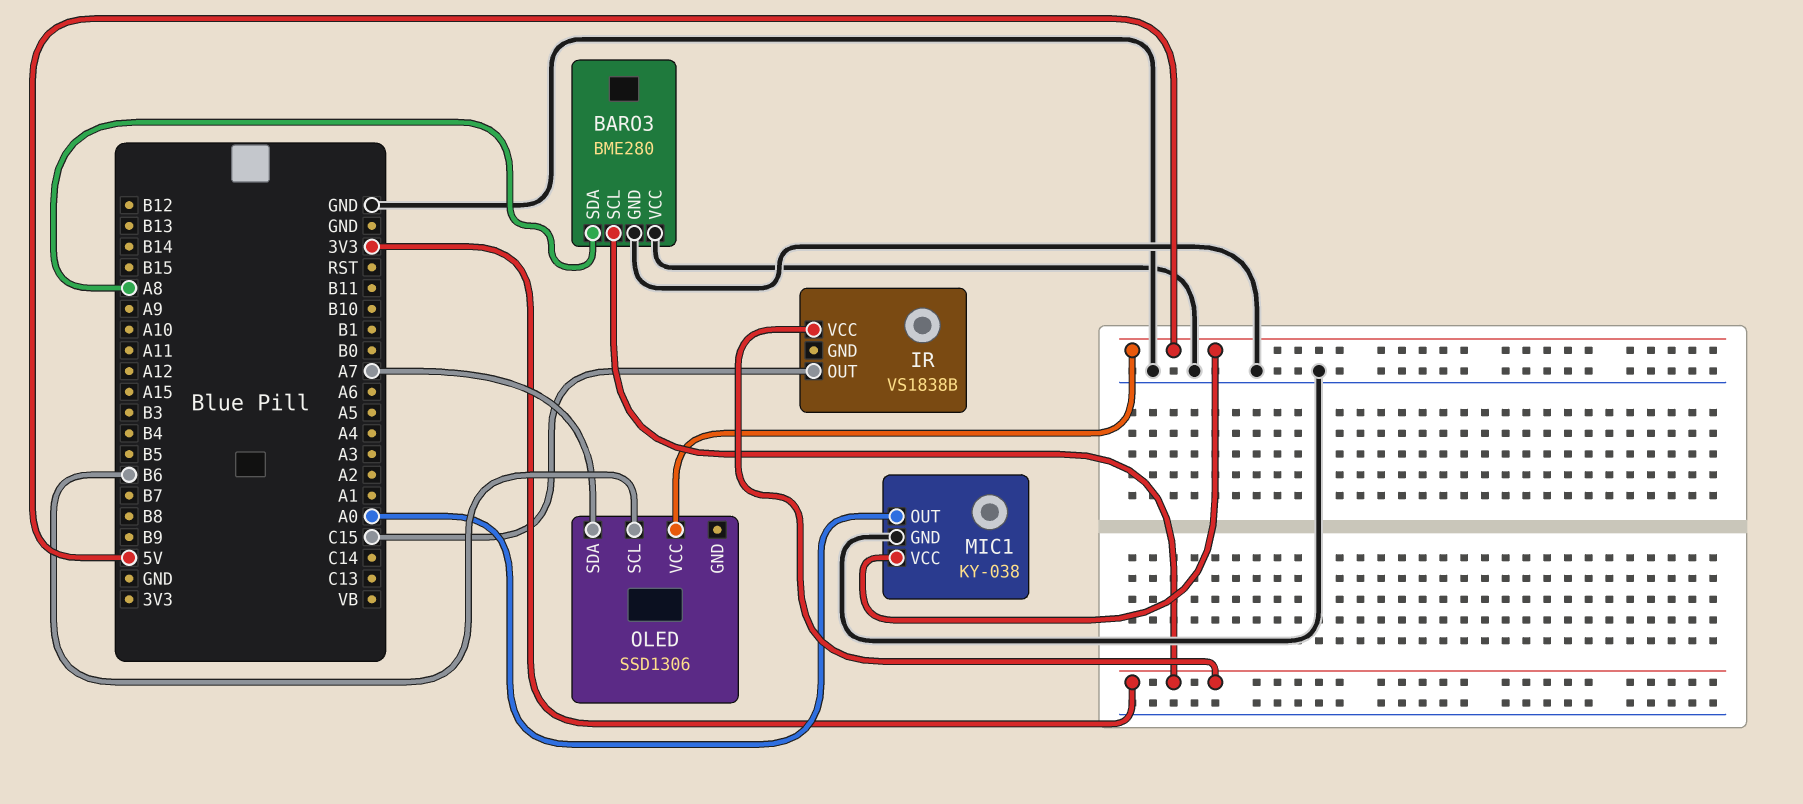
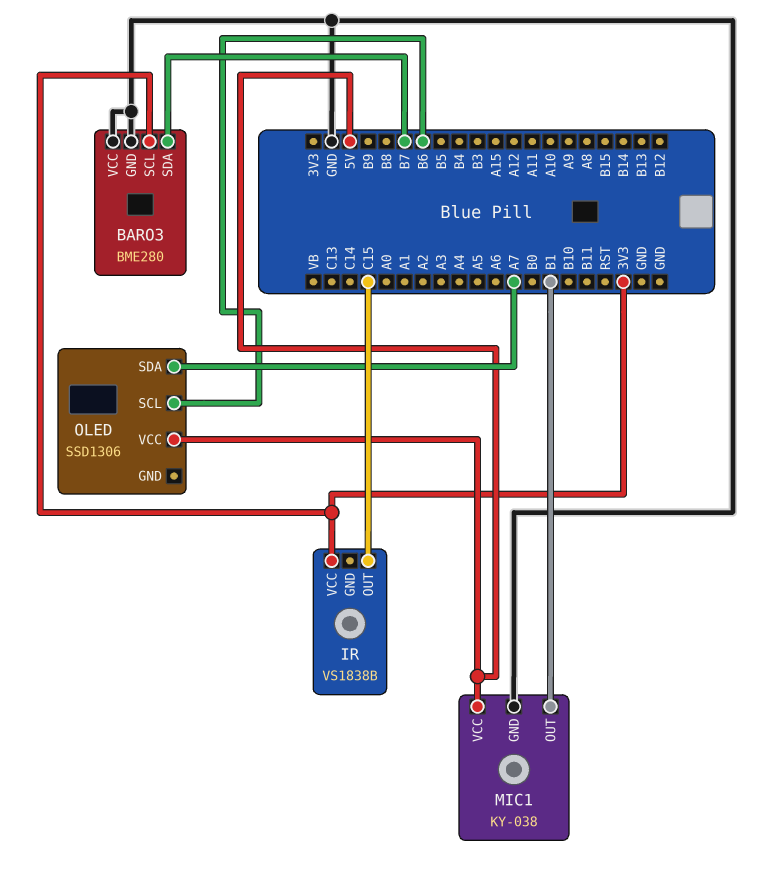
BARO3 pin SDA: A8 -> B7
MIC1 pin OUT: A0 -> B1

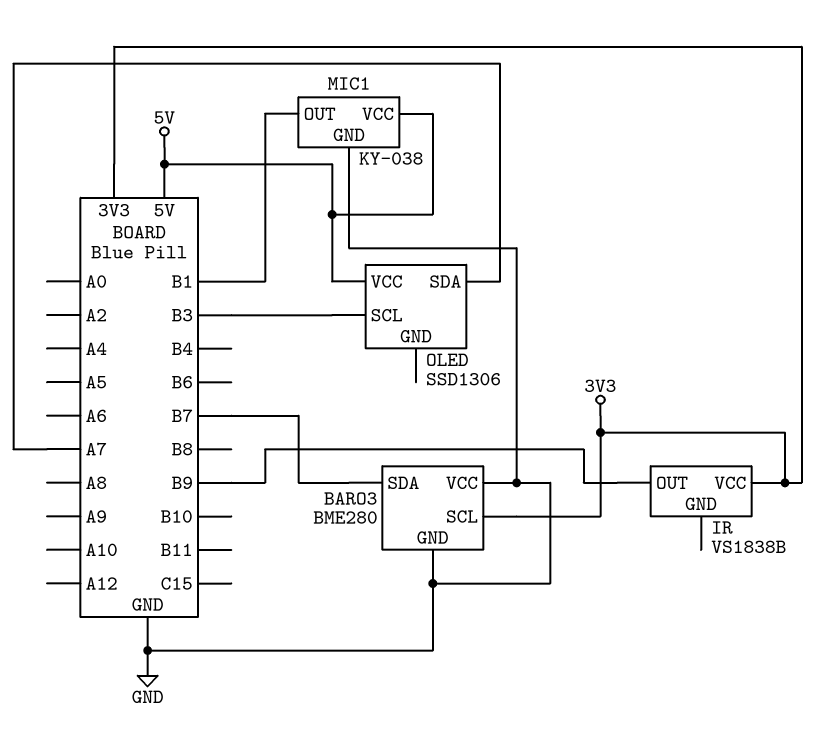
IR pin OUT: C15 -> B9
OLED pin SCL: B6 -> B3

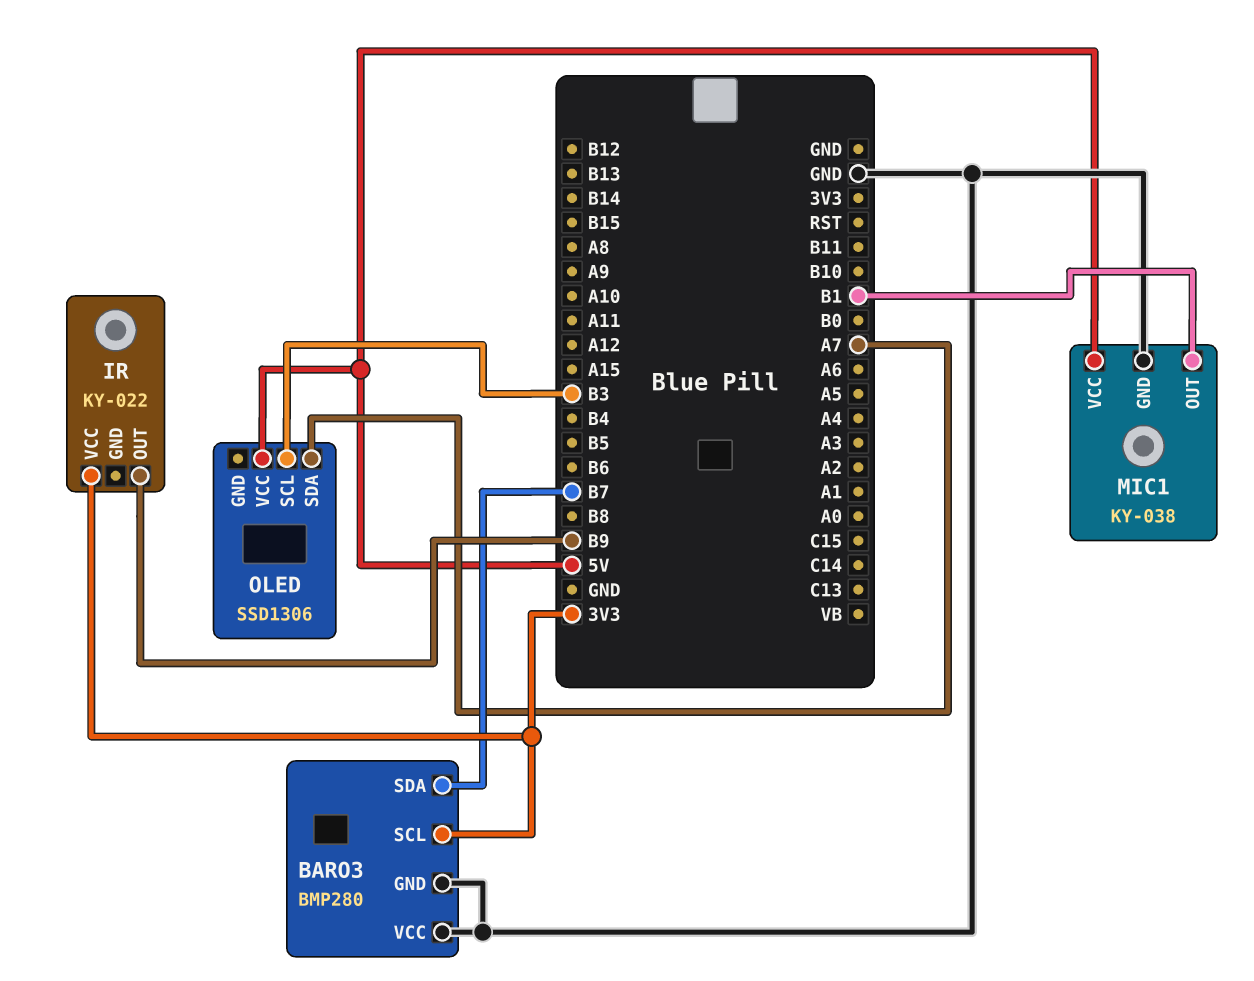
BARO3: BME280 -> BMP280
IR: VS1838B -> KY-022

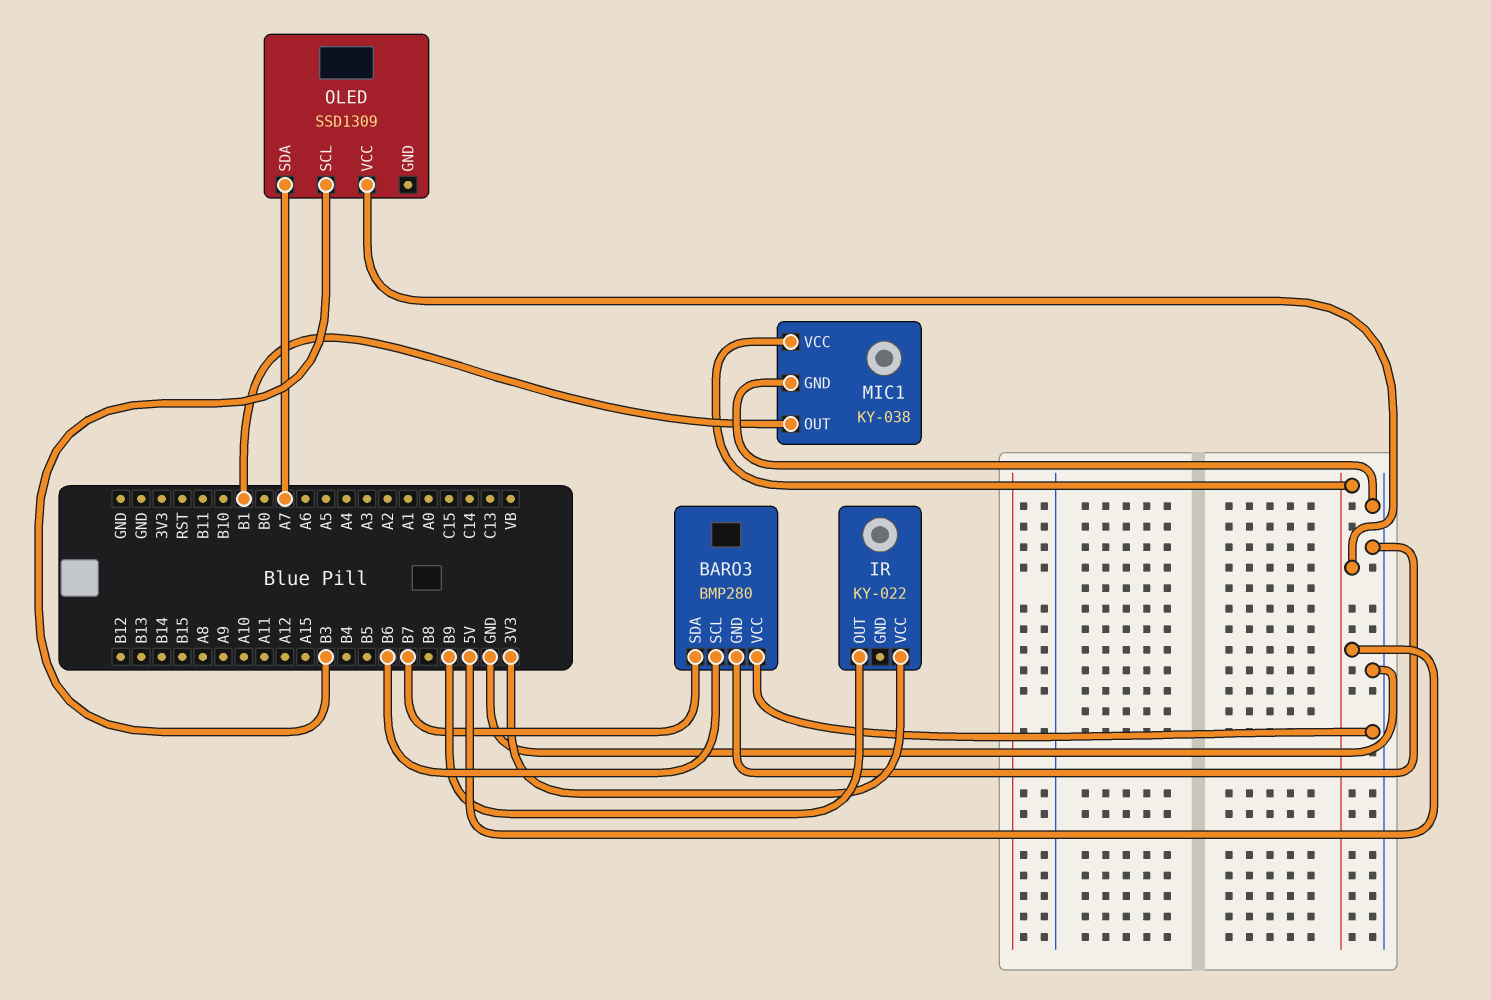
BARO3 pin SCL: 3V3 -> B6
OLED: SSD1306 -> SSD1309

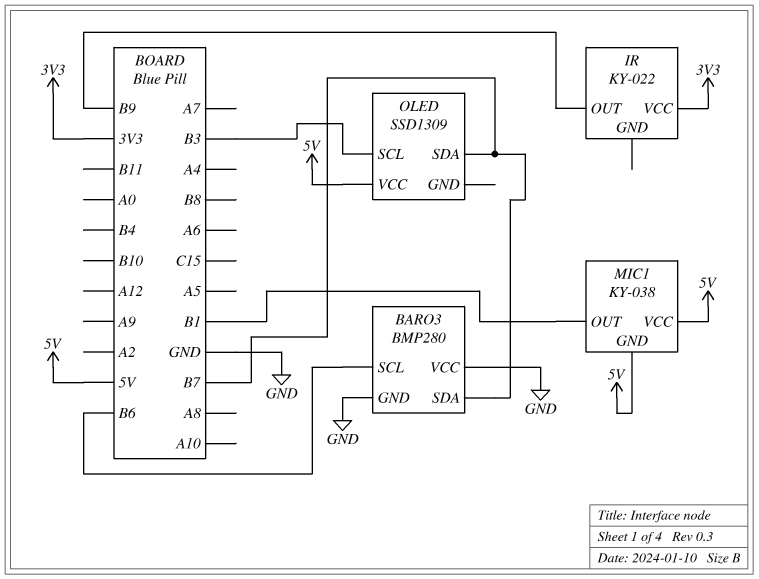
MIC1 pin GND: GND -> 5V
OLED pin SDA: A7 -> B7

